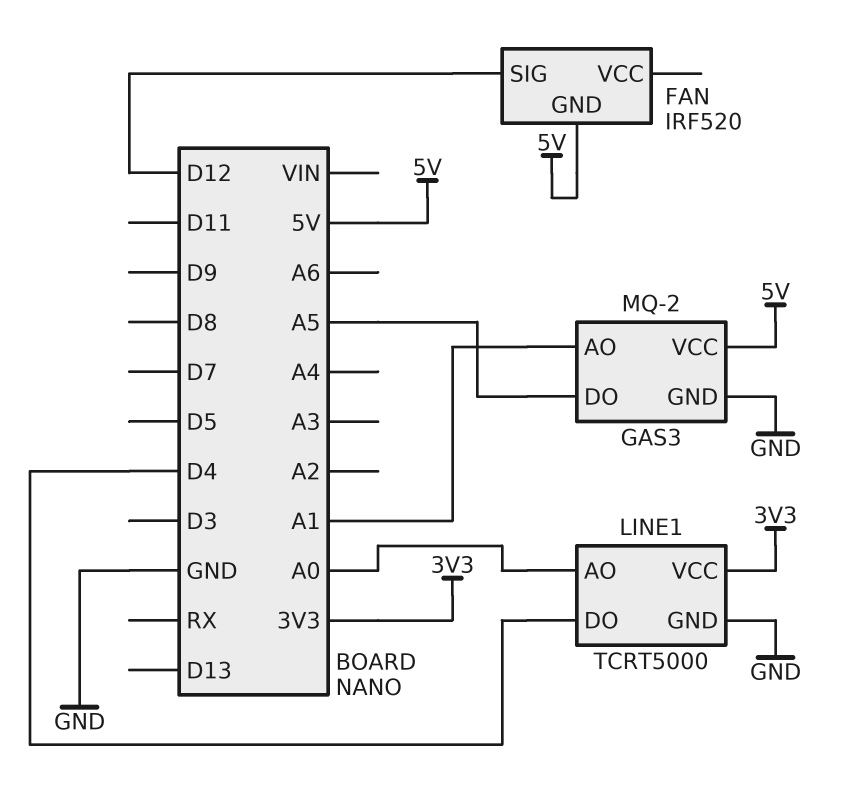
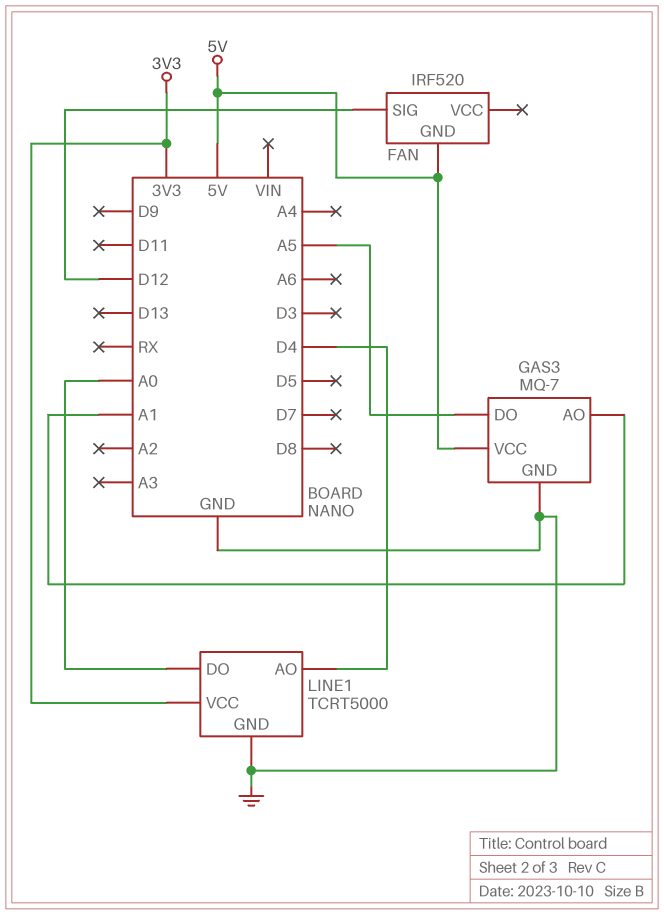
GAS3: MQ-2 -> MQ-7
LINE1 pin AO: A0 -> D4
LINE1 pin DO: D4 -> A0

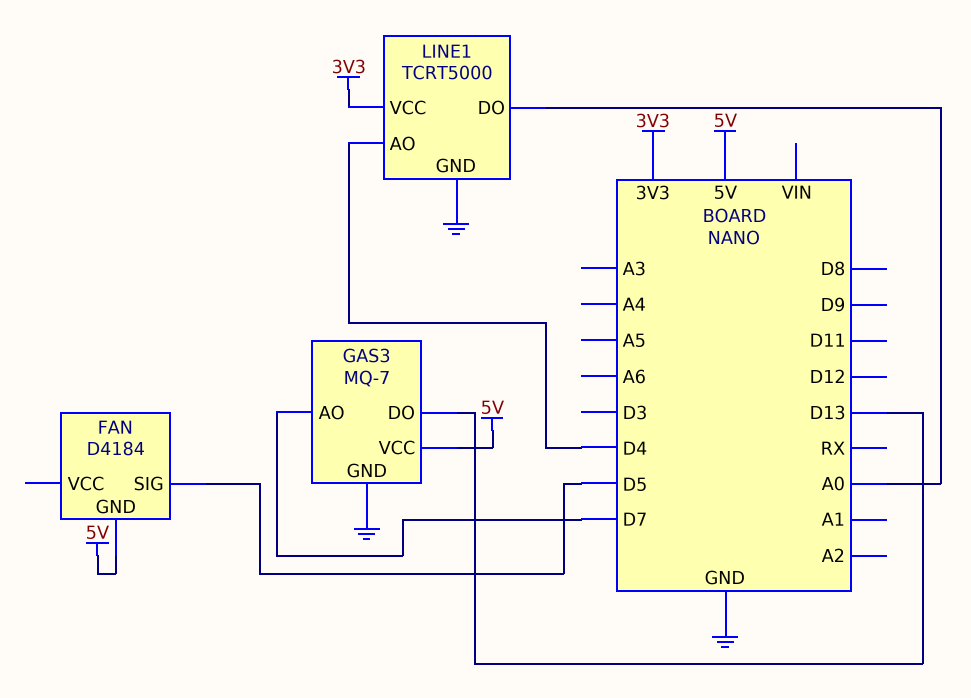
FAN: IRF520 -> D4184
FAN pin SIG: D12 -> D5
GAS3 pin AO: A1 -> D7
GAS3 pin DO: A5 -> D13

